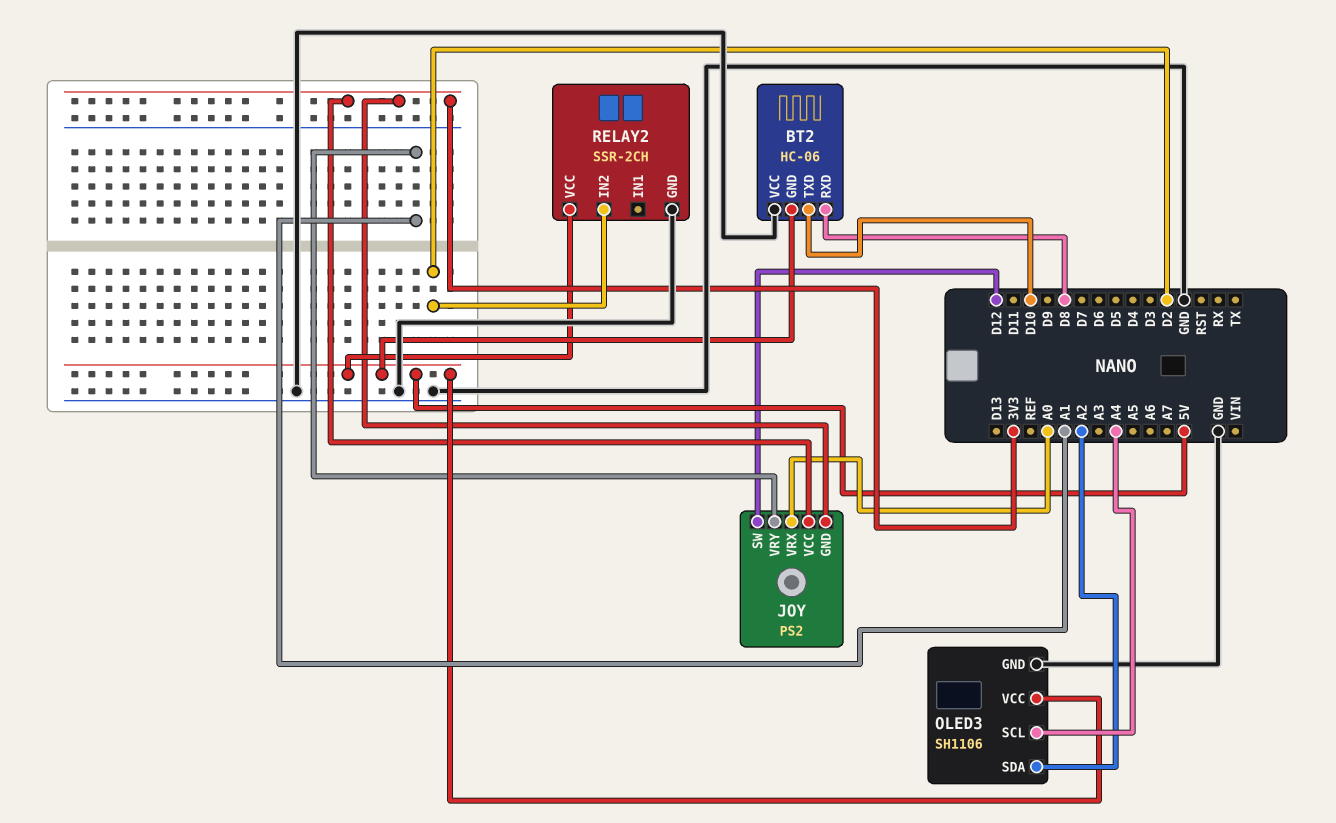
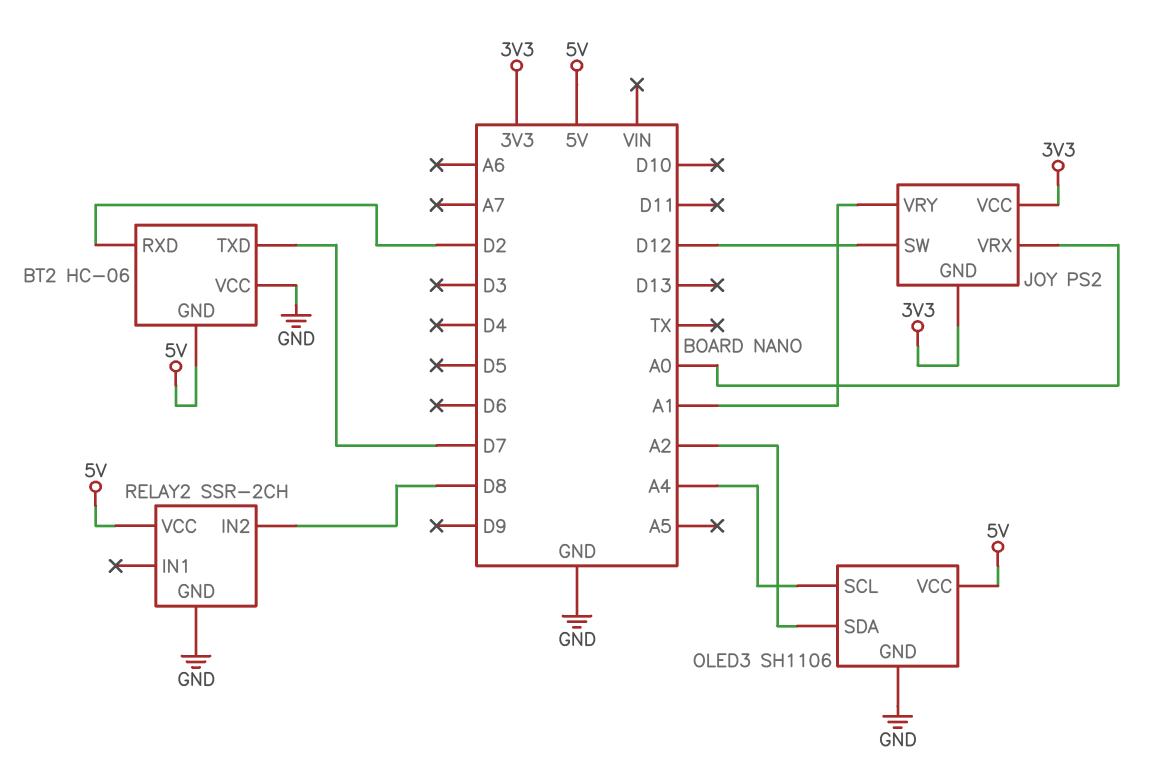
BT2 pin RXD: D8 -> D2
BT2 pin TXD: D10 -> D7
RELAY2 pin IN2: D2 -> D8

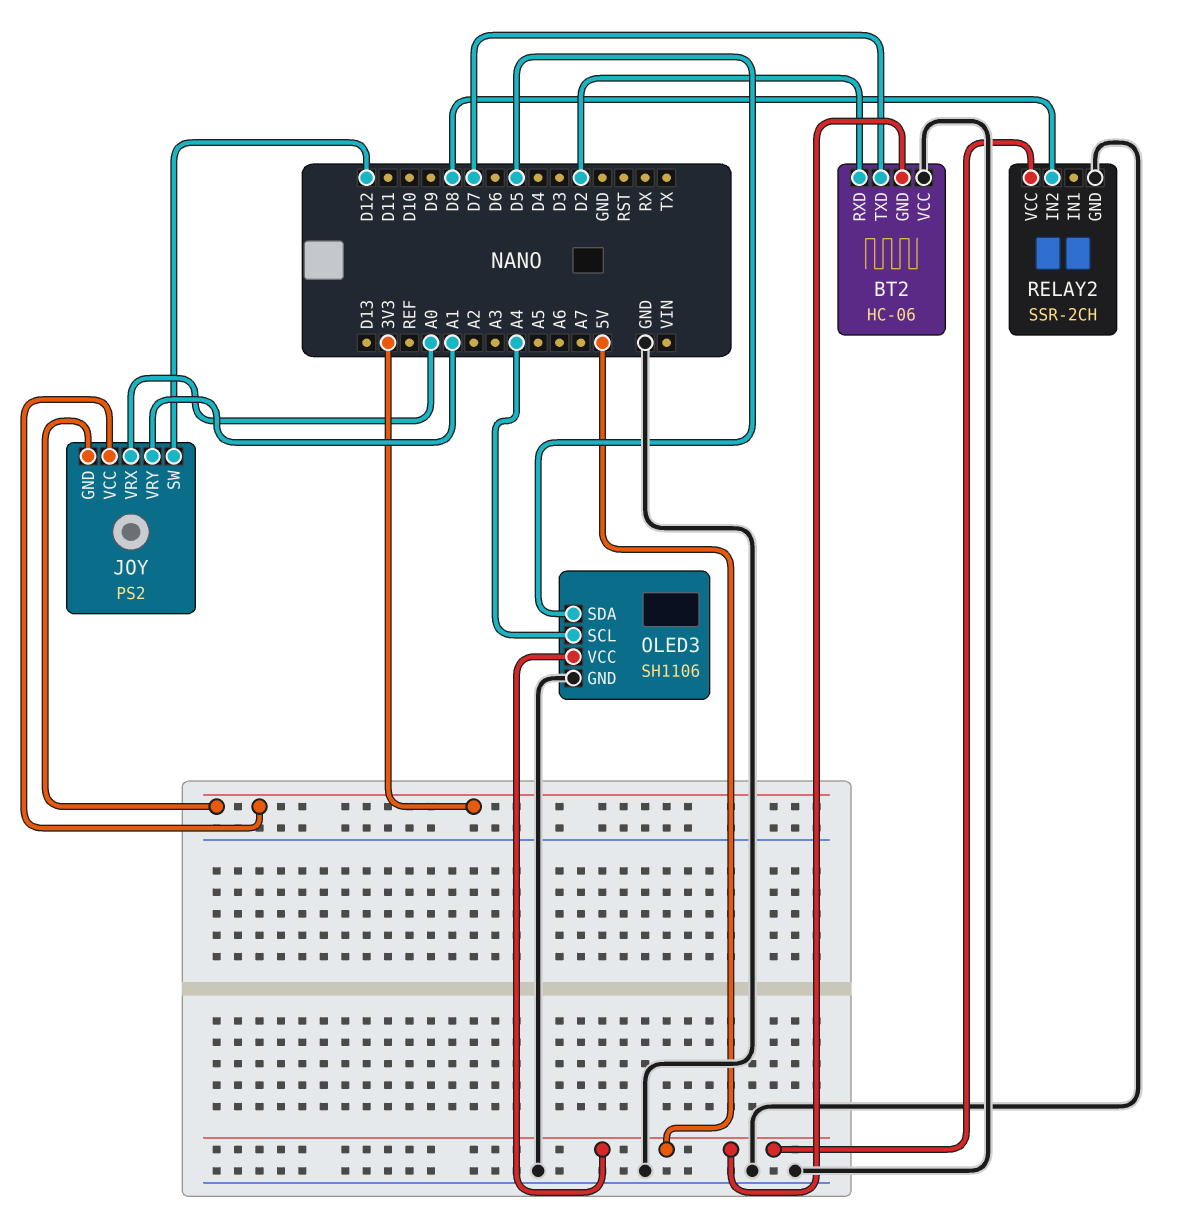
OLED3 pin SDA: A2 -> D5

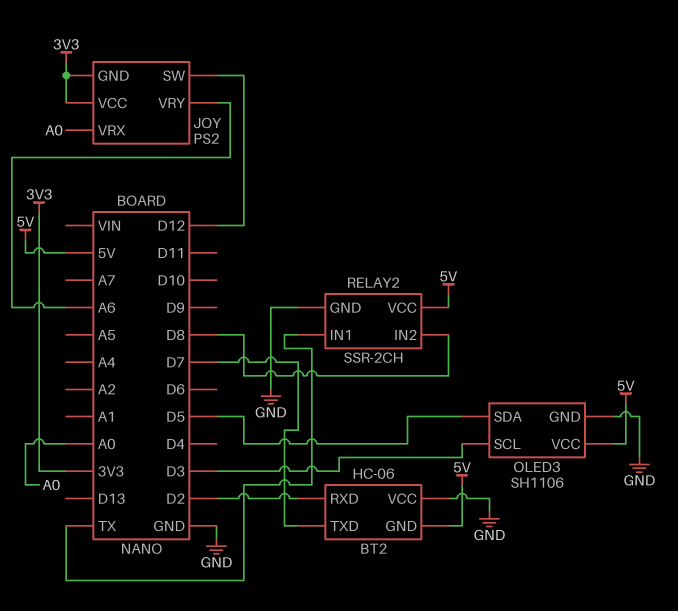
JOY pin VRY: A1 -> A6
OLED3 pin SCL: A4 -> D3
RELAY2 pin IN1: none -> TX

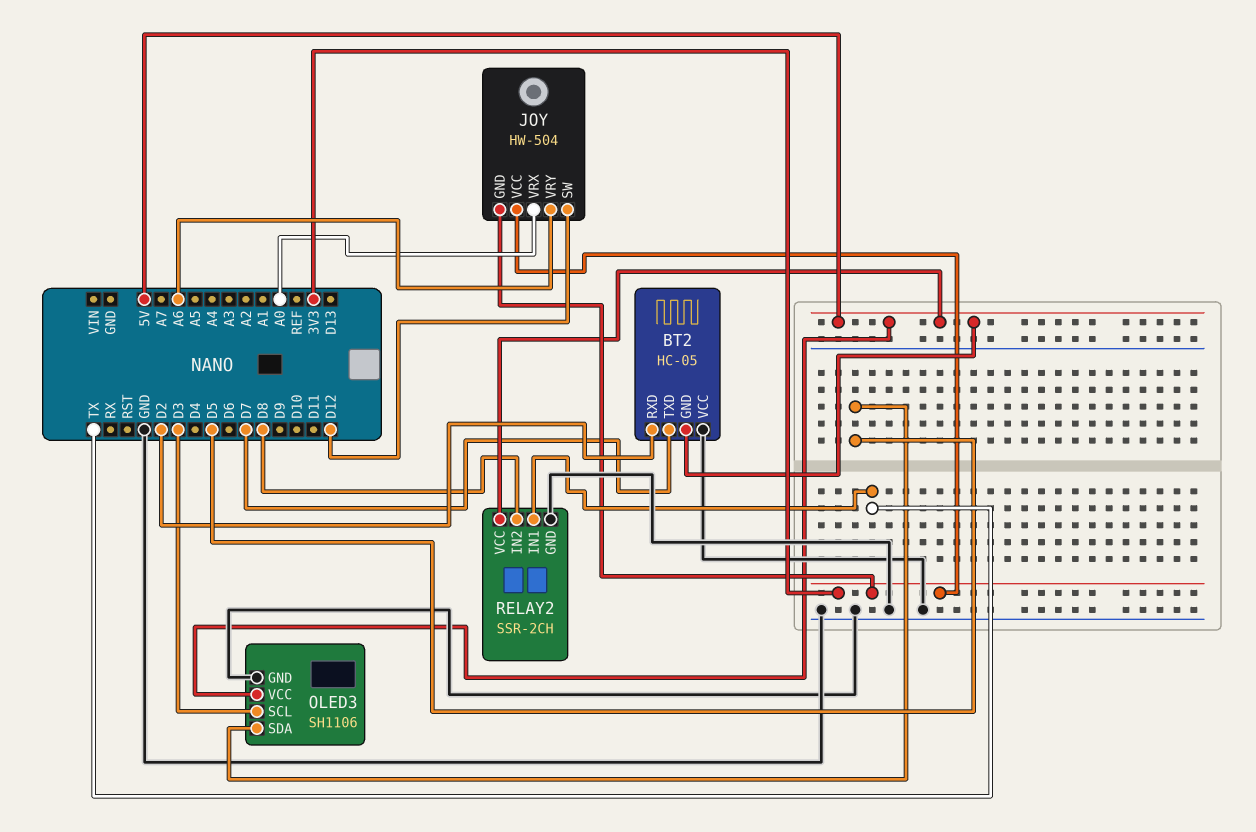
BT2: HC-06 -> HC-05
JOY: PS2 -> HW-504

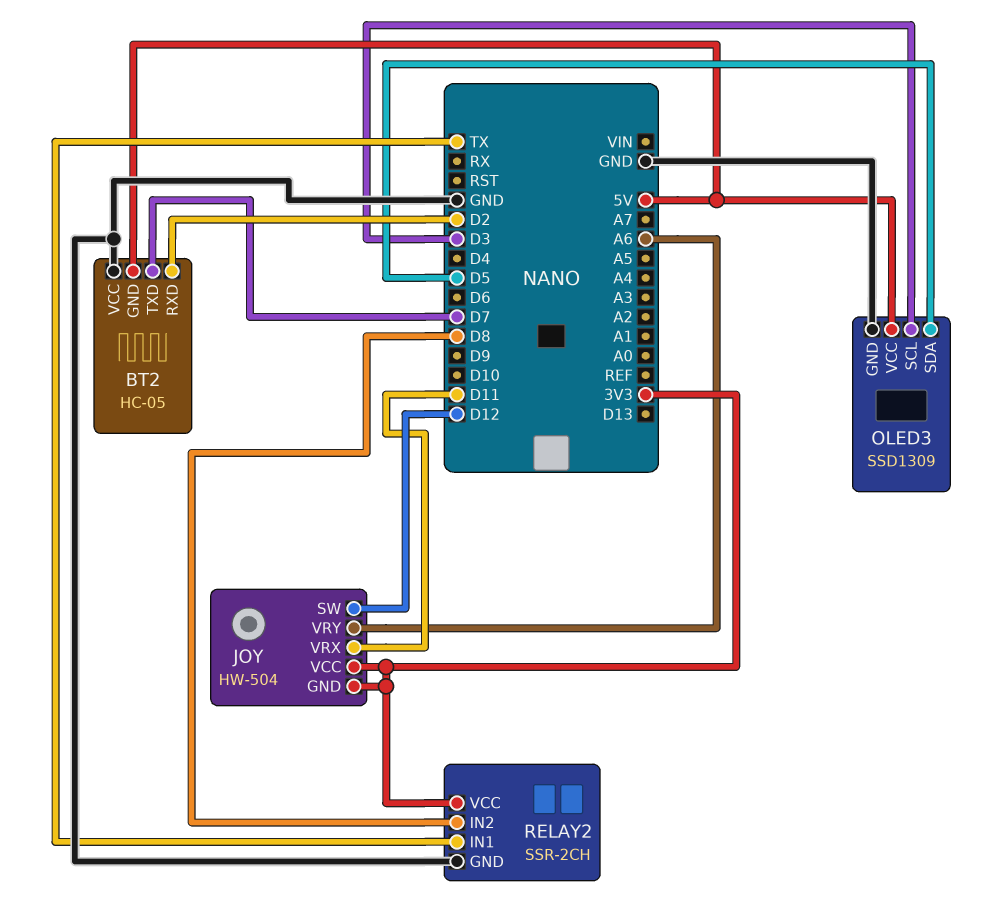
JOY pin VRX: A0 -> D11
OLED3: SH1106 -> SSD1309
RELAY2 pin VCC: 5V -> 3V3

